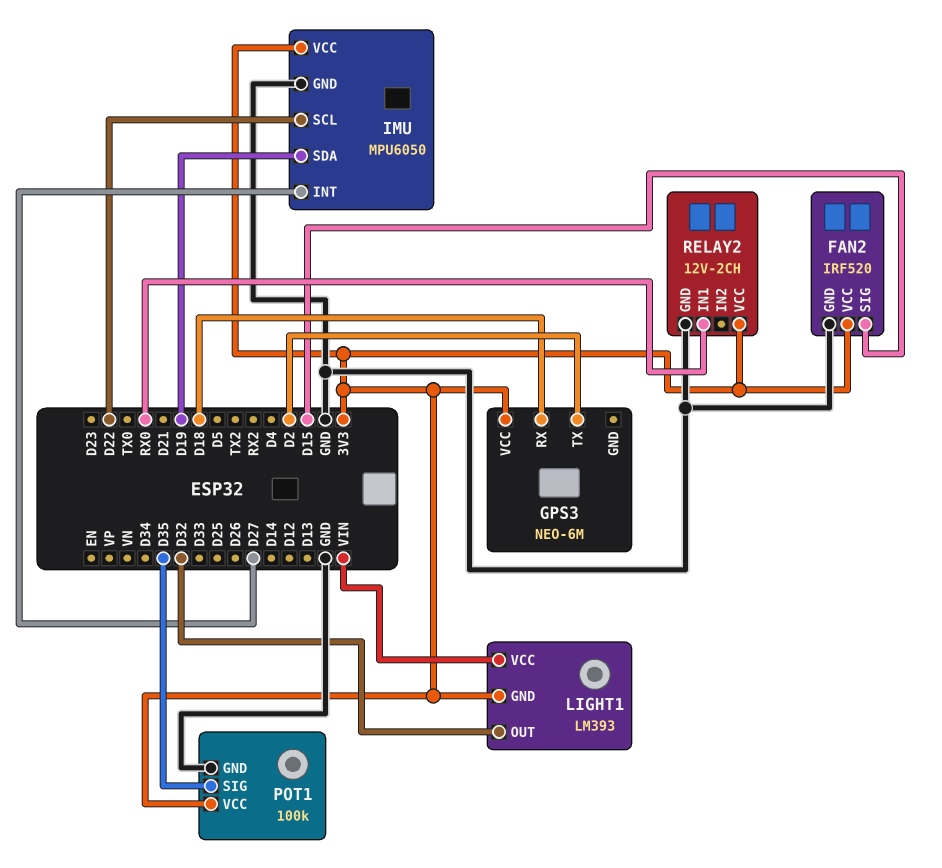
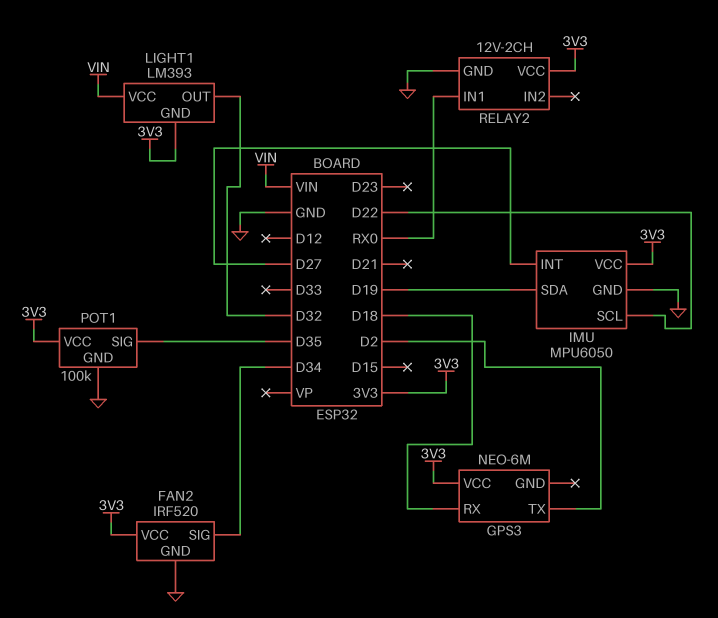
FAN2 pin SIG: D15 -> D34

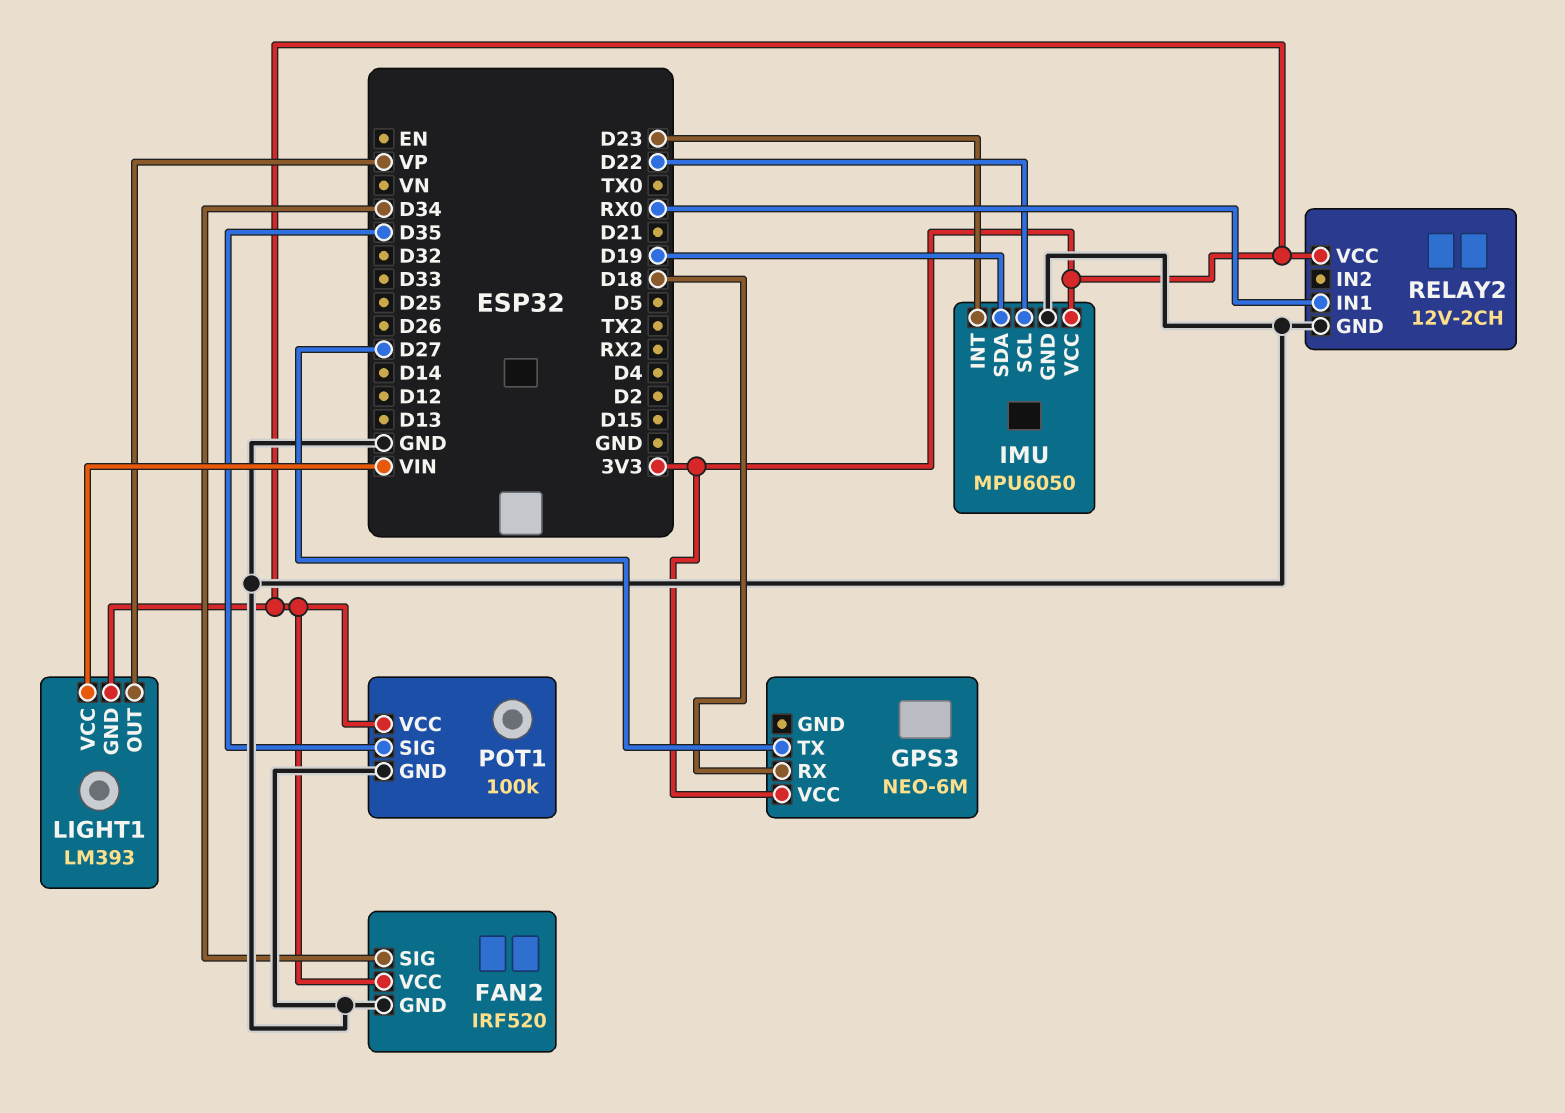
GPS3 pin TX: D2 -> D27
IMU pin INT: D27 -> D23
LIGHT1 pin OUT: D32 -> VP

